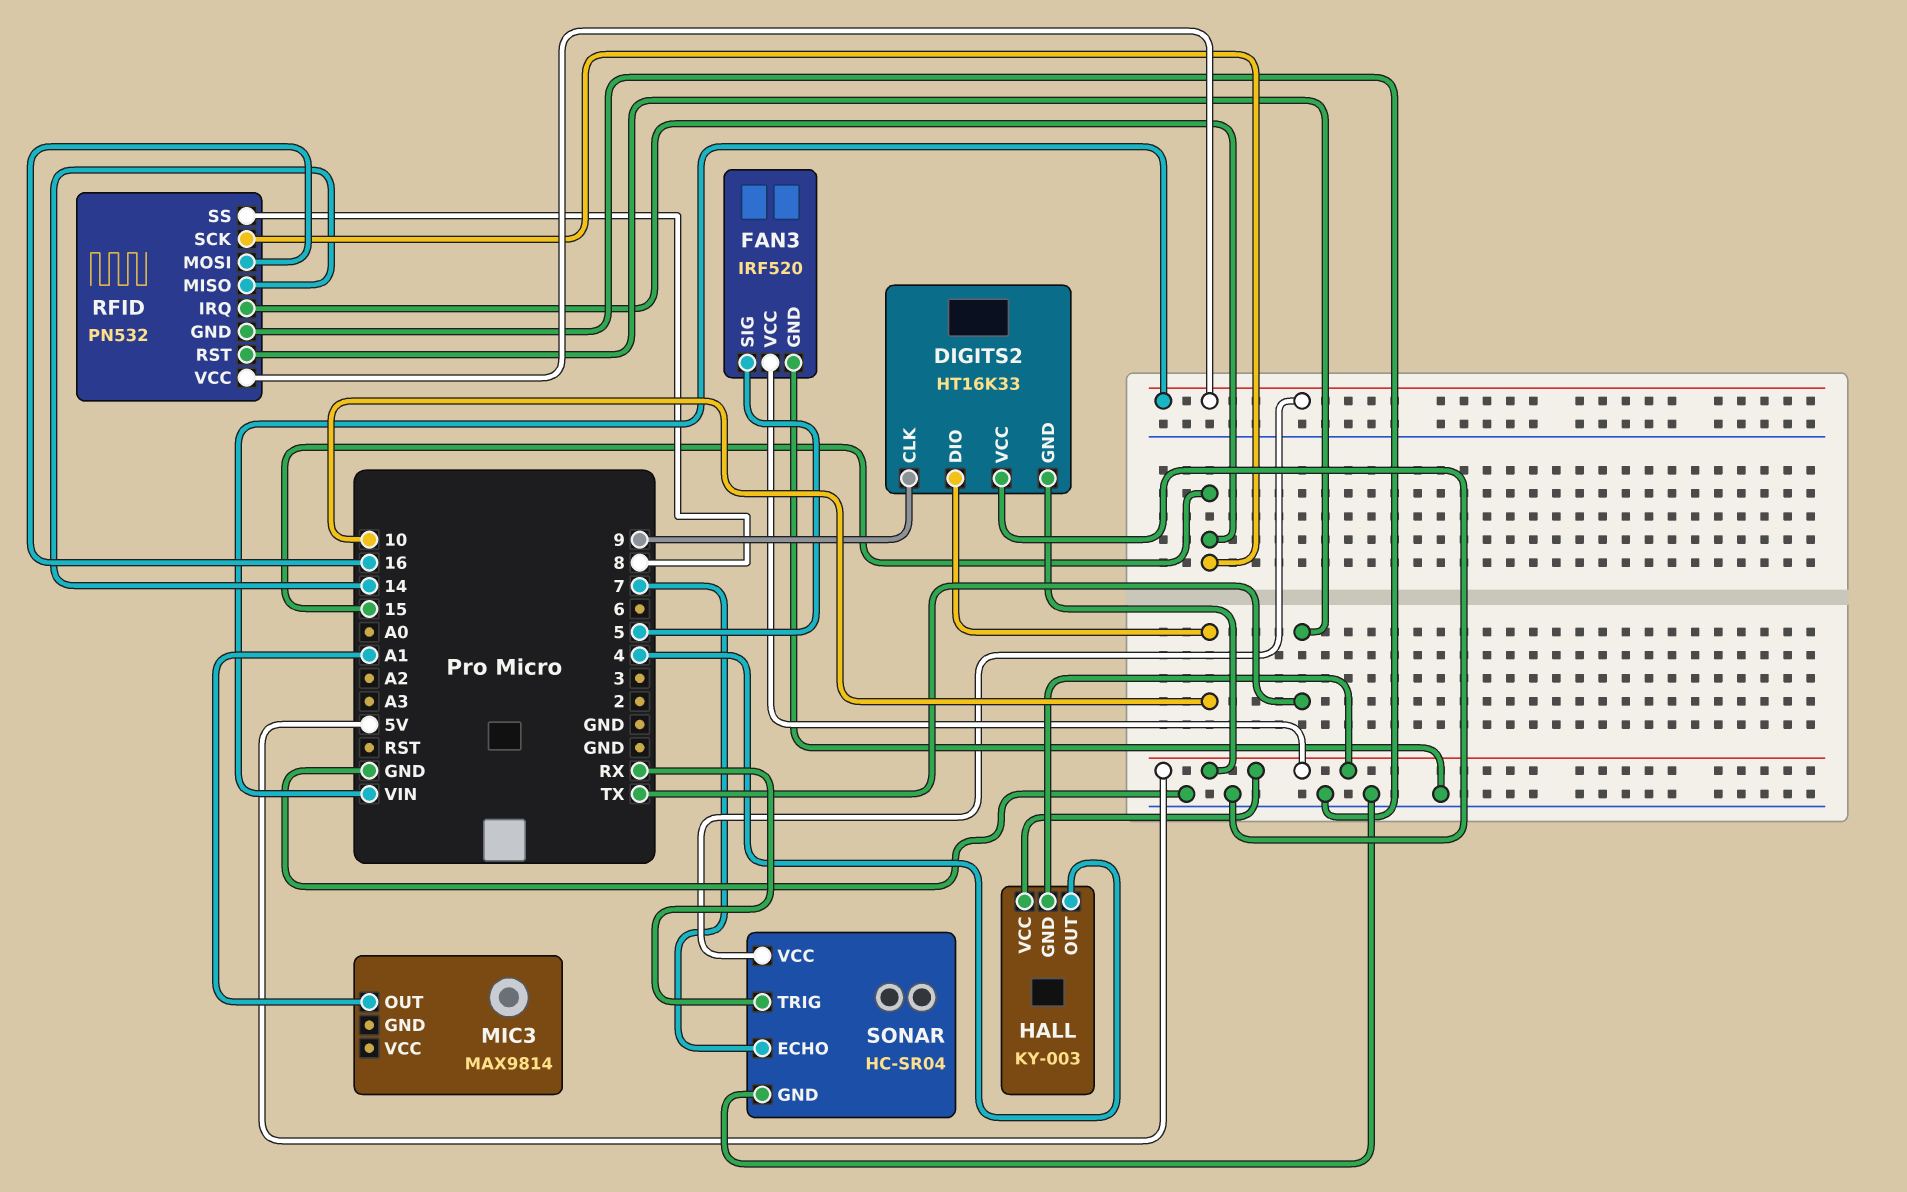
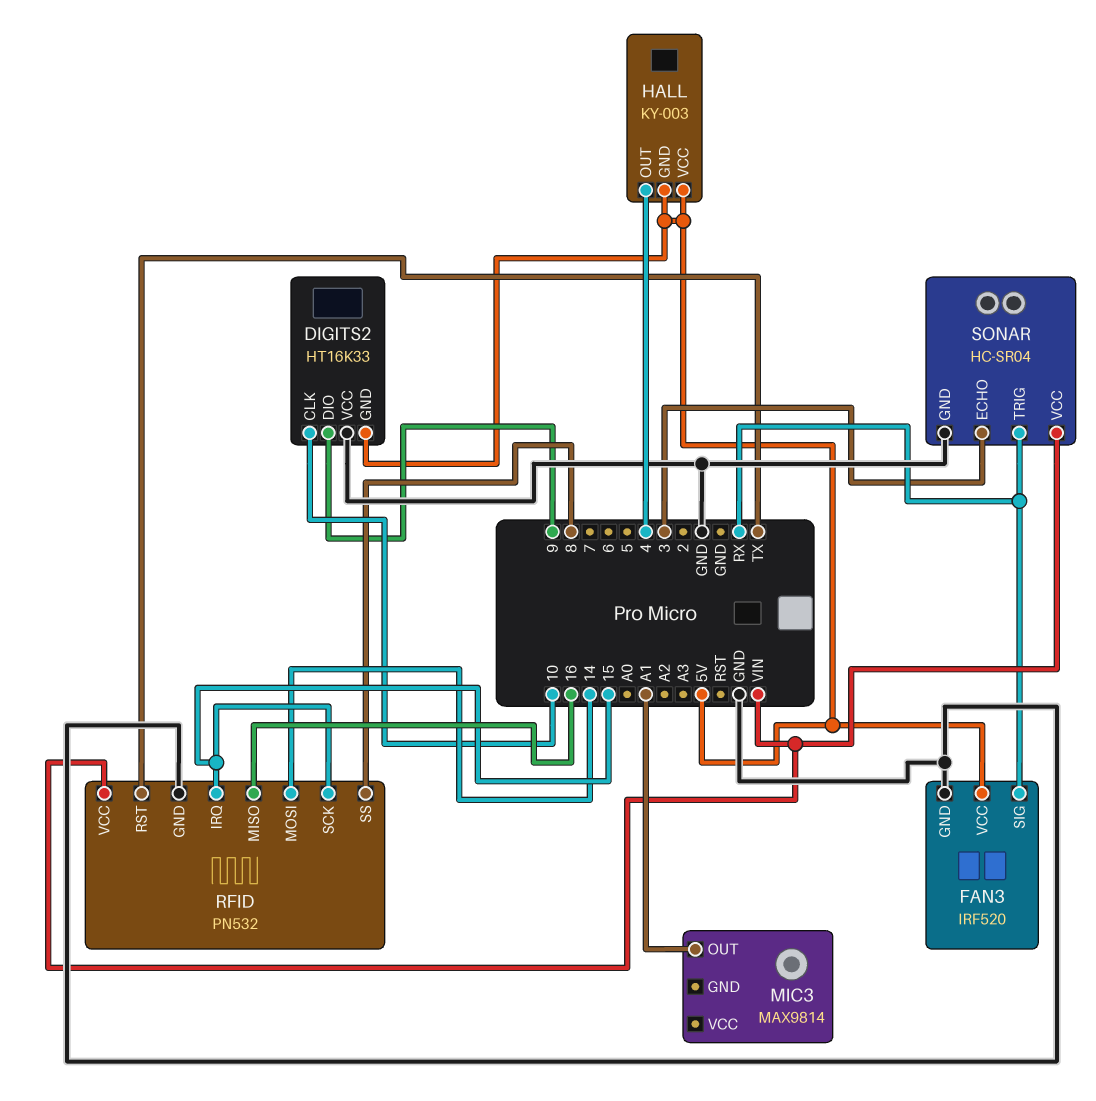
DIGITS2 pin CLK: 9 -> 10
DIGITS2 pin DIO: 10 -> 9
FAN3 pin SIG: 5 -> RX
RFID pin MISO: 14 -> 16
RFID pin MOSI: 16 -> 14
SONAR pin ECHO: 7 -> 3

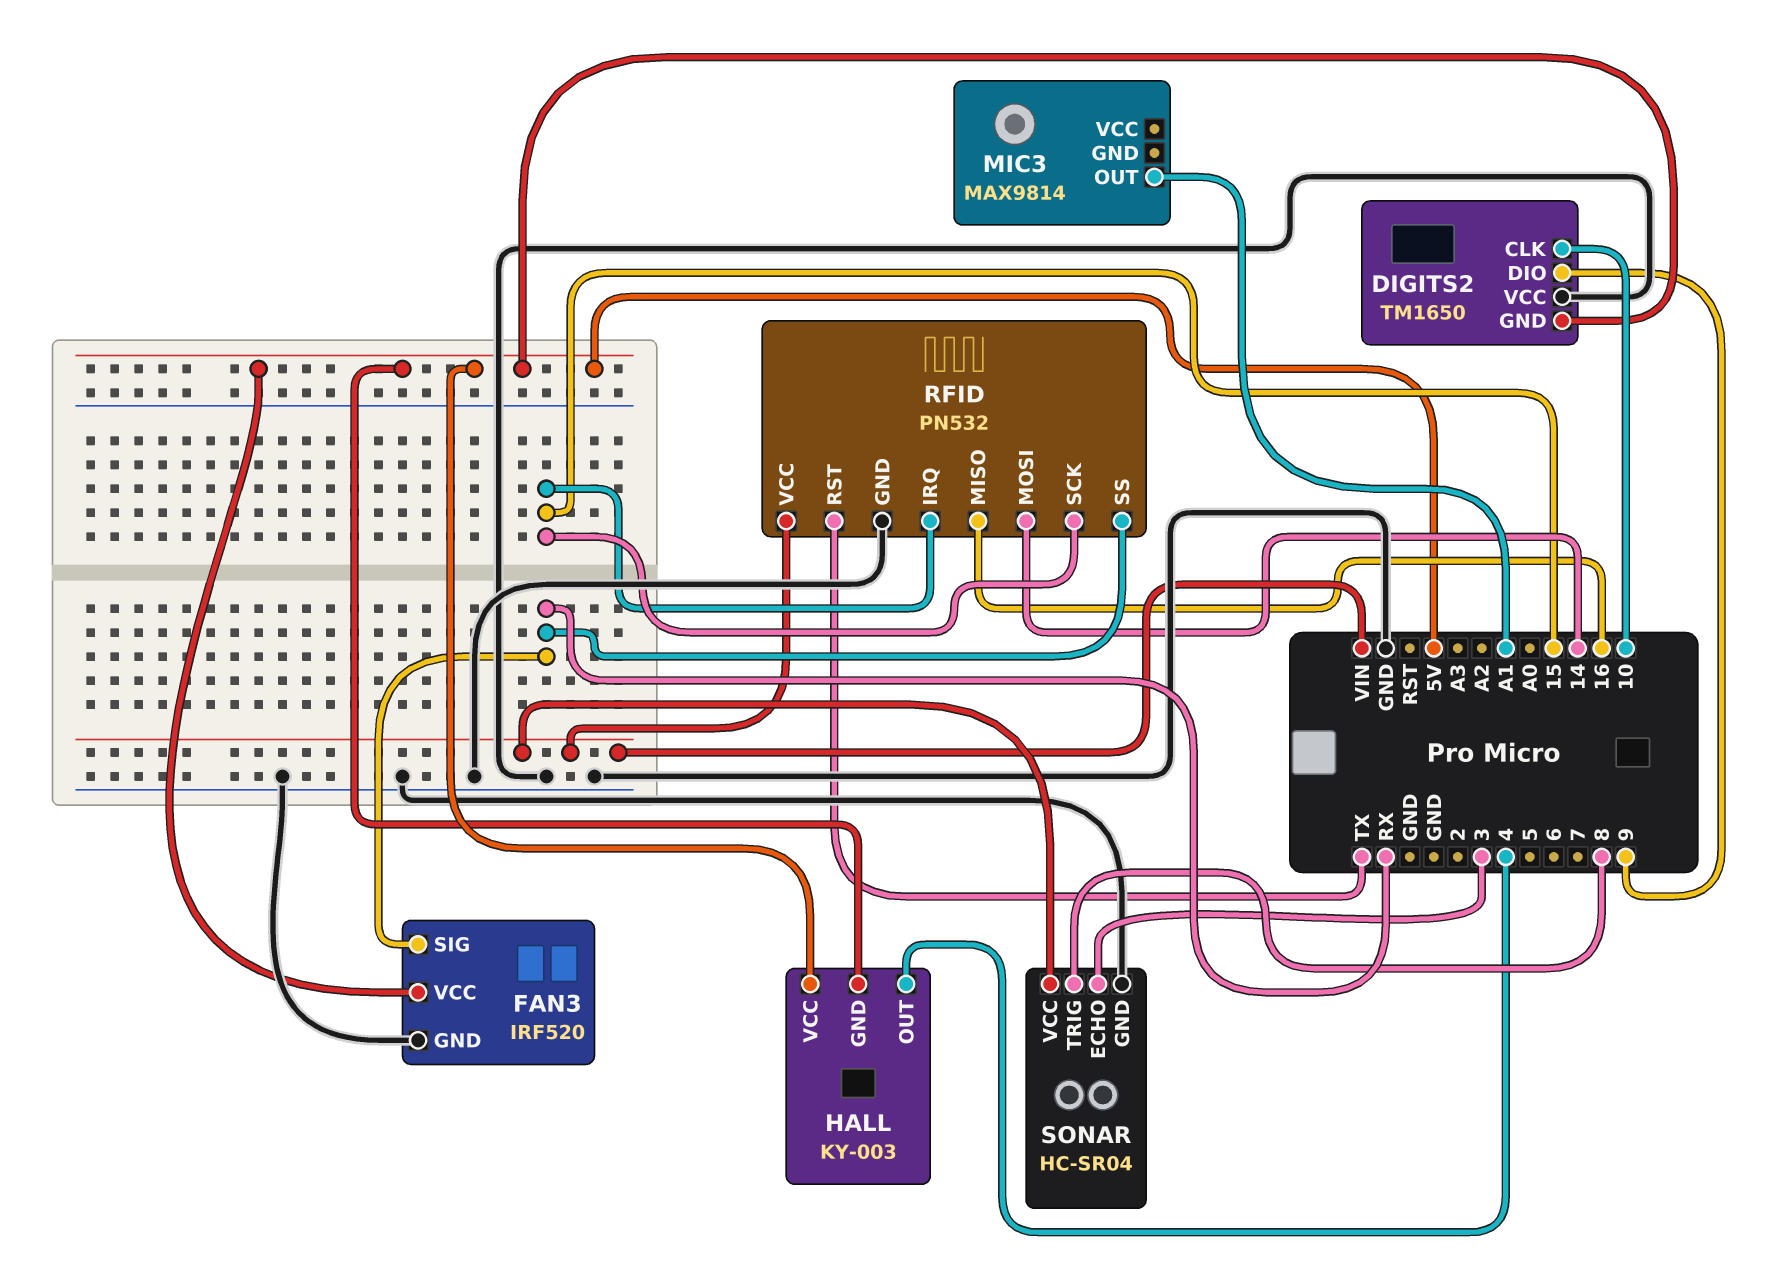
DIGITS2: HT16K33 -> TM1650
RFID pin SS: 8 -> RX
SONAR pin TRIG: RX -> 8

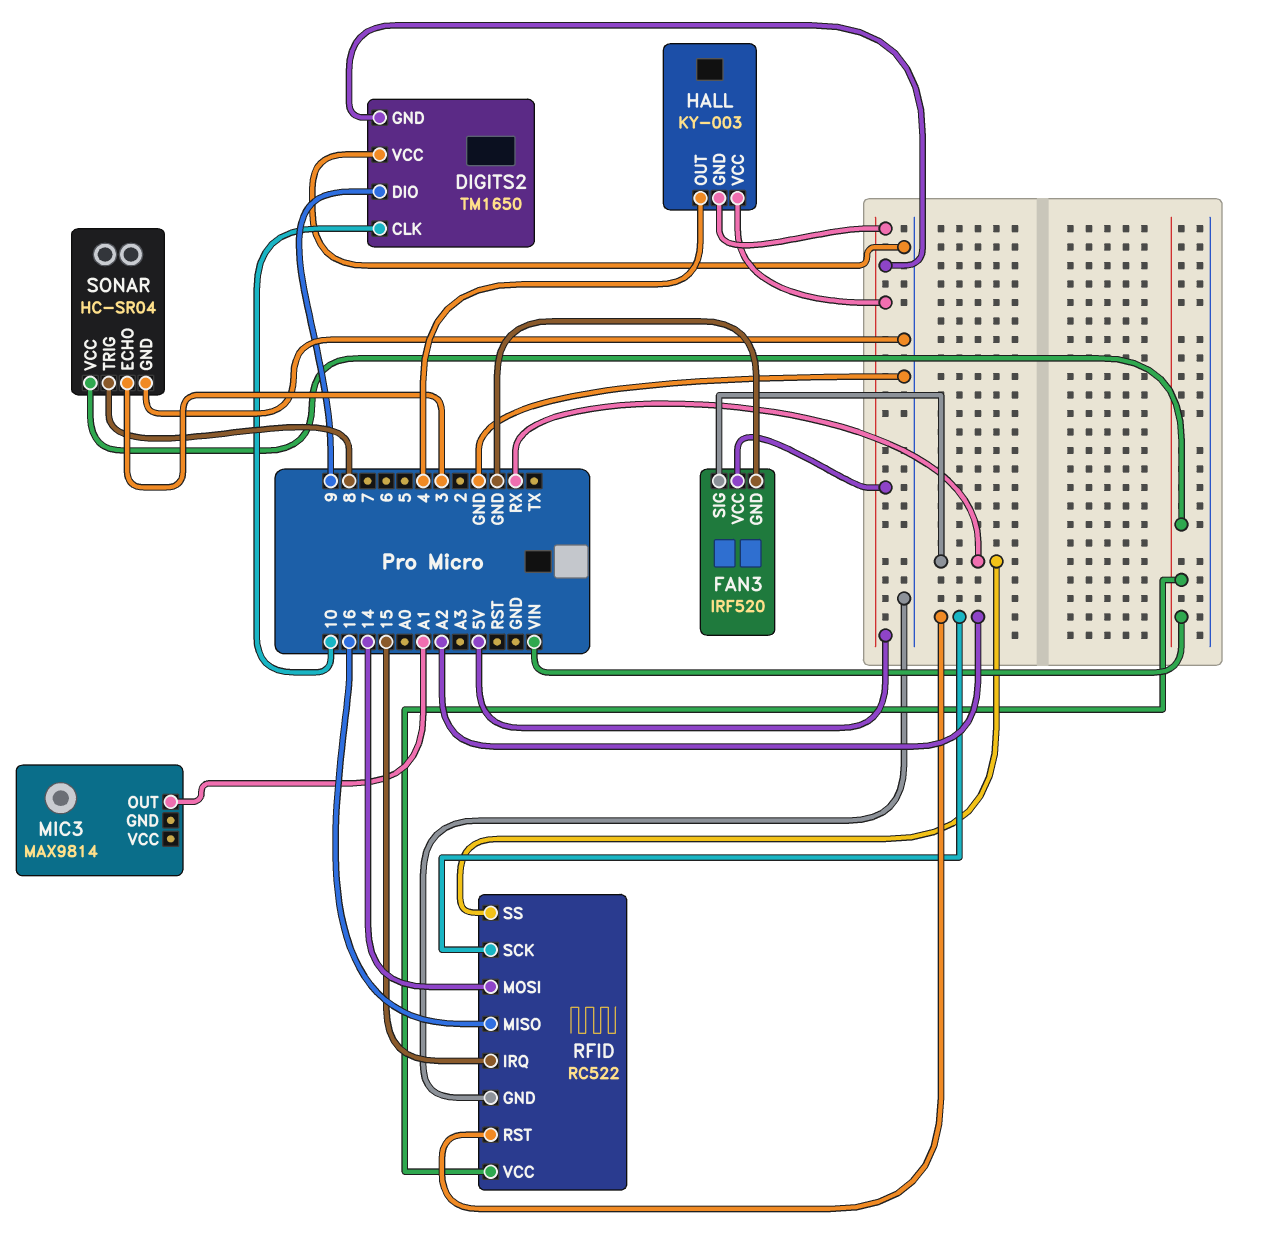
RFID: PN532 -> RC522
RFID pin RST: TX -> A2
RFID pin SCK: 15 -> A2

